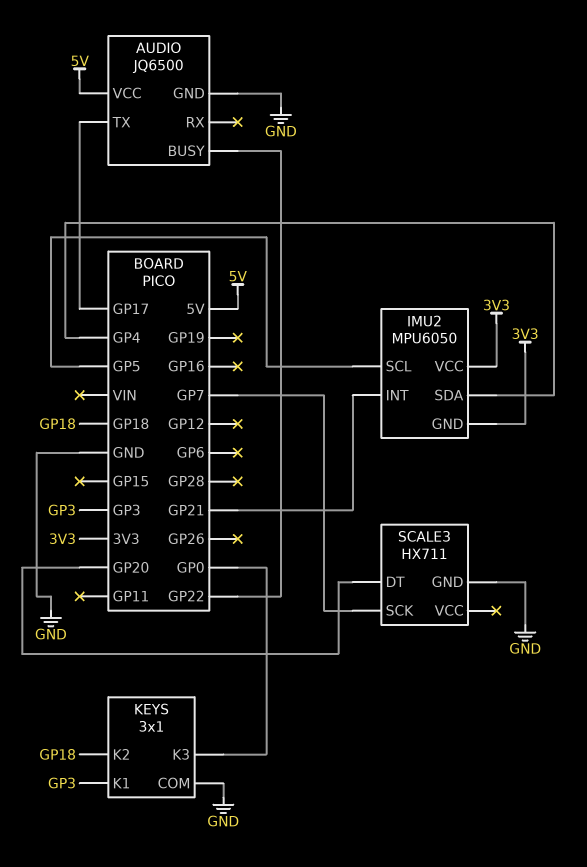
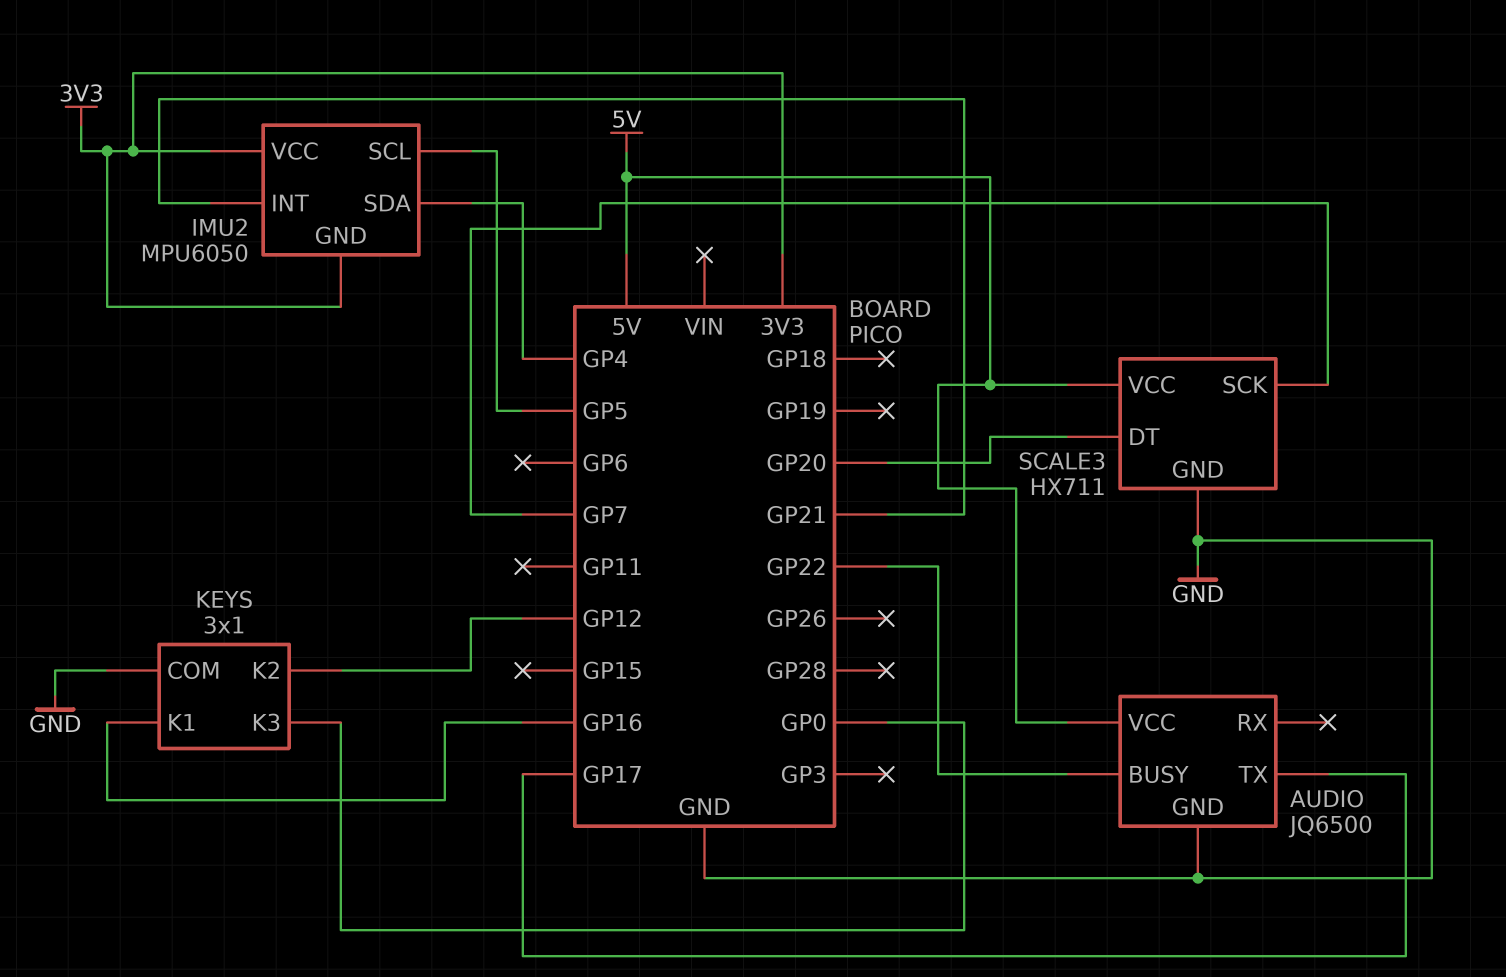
KEYS pin K1: GP3 -> GP16
KEYS pin K2: GP18 -> GP12
SCALE3 pin VCC: none -> 5V

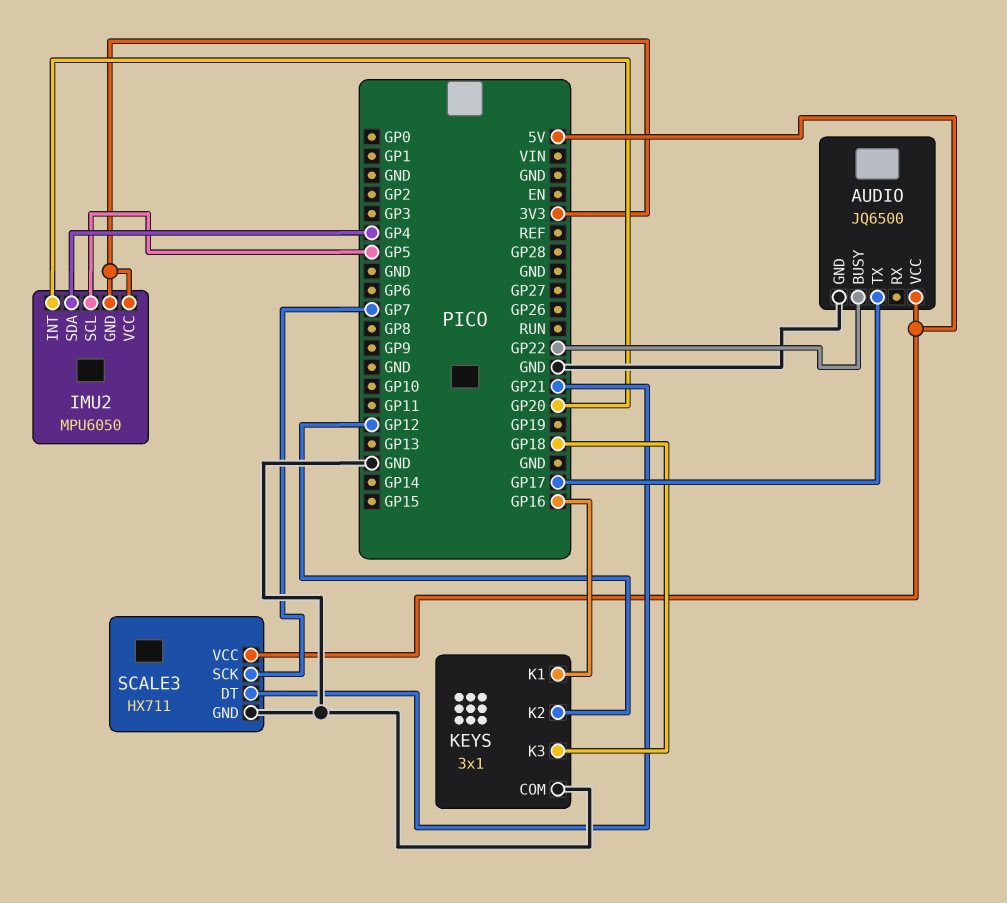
IMU2 pin INT: GP21 -> GP20
KEYS pin K3: GP0 -> GP18
SCALE3 pin DT: GP20 -> GP21

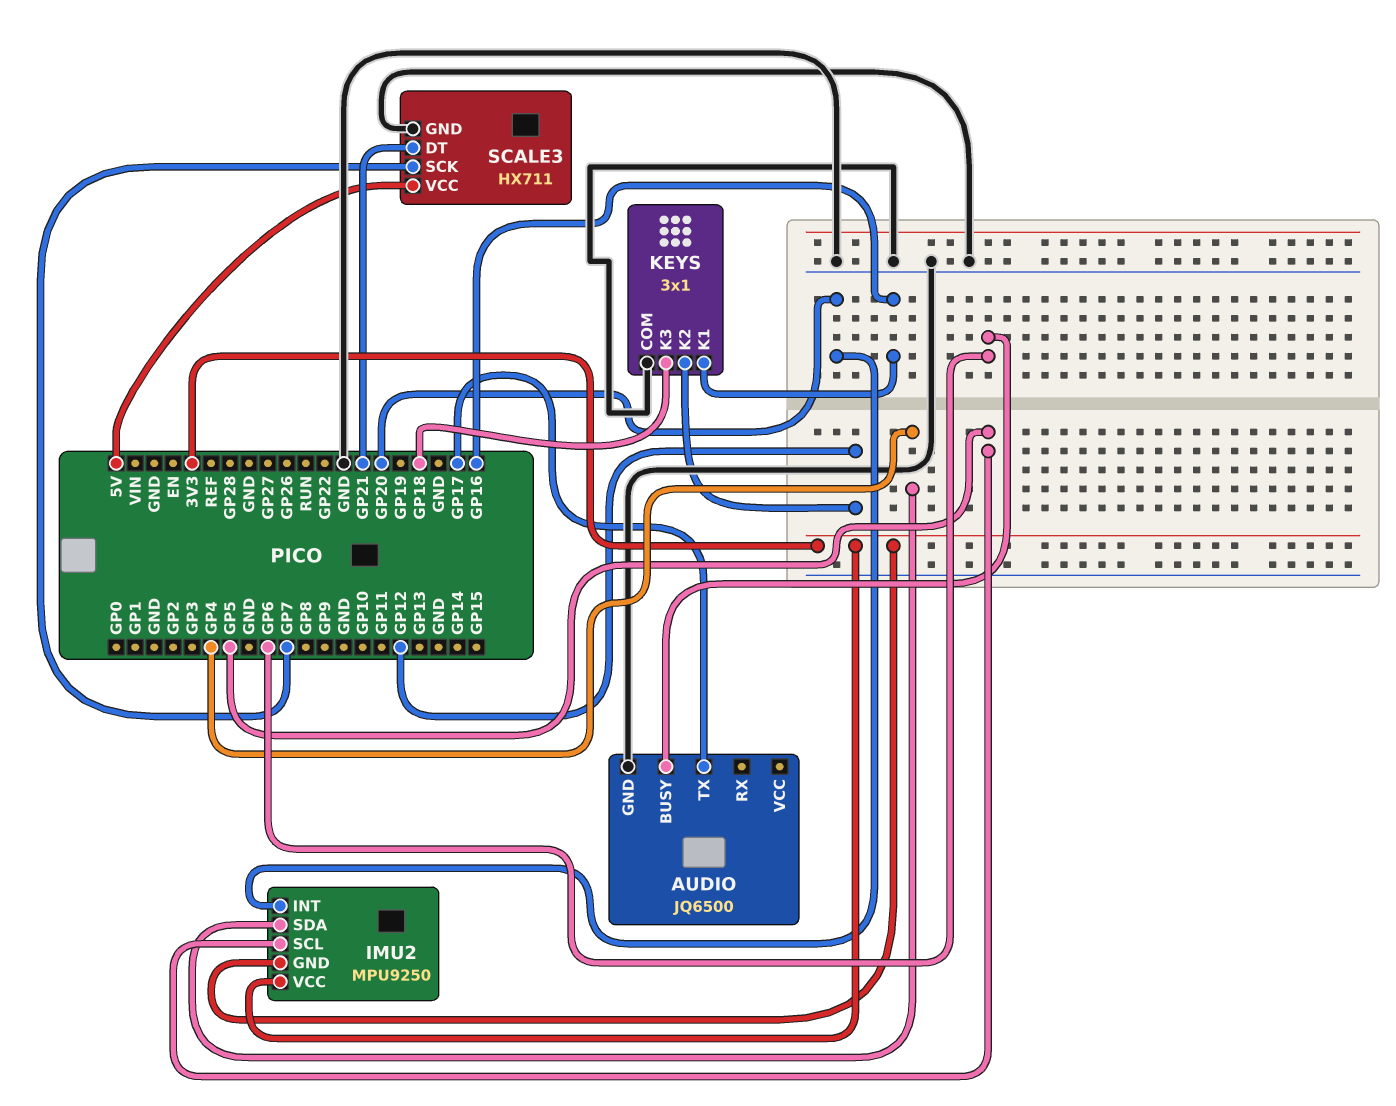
AUDIO pin BUSY: GP22 -> GP6
AUDIO pin VCC: 5V -> none
IMU2: MPU6050 -> MPU9250

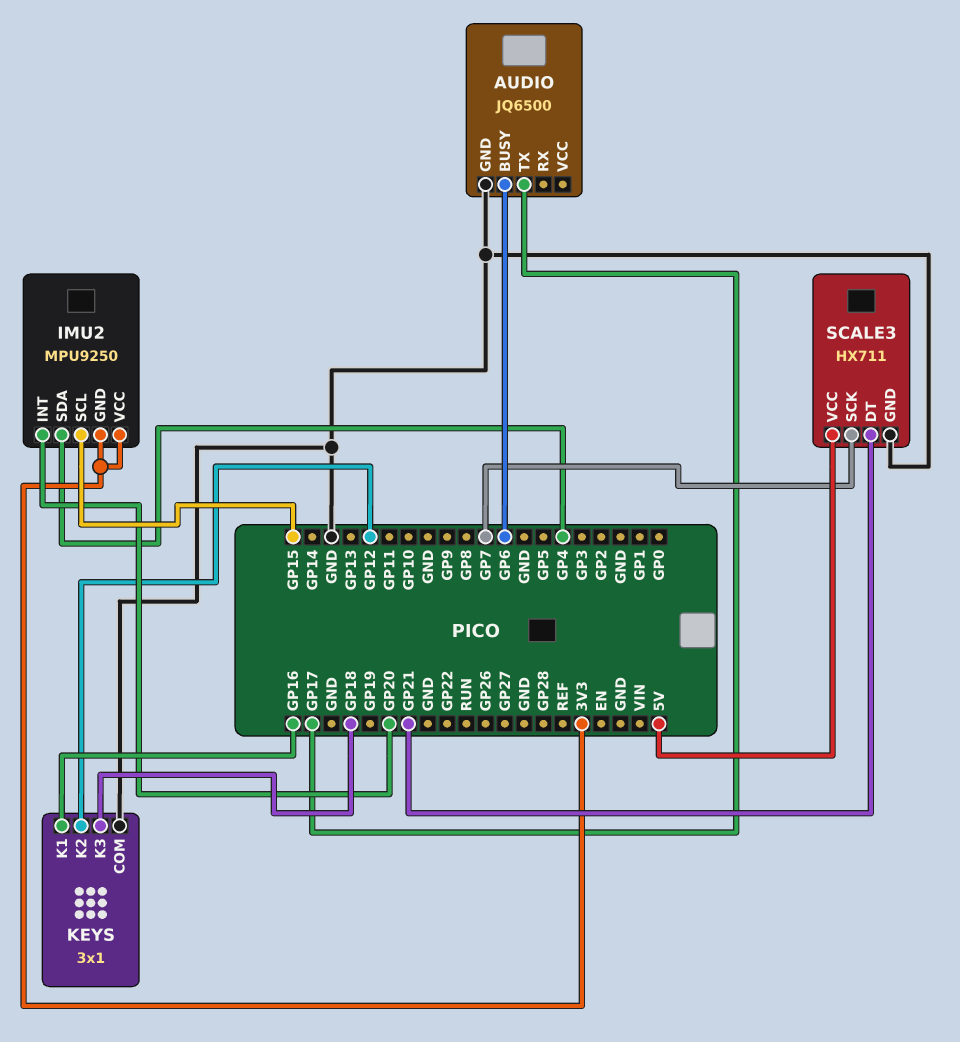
IMU2 pin SCL: GP5 -> GP15

